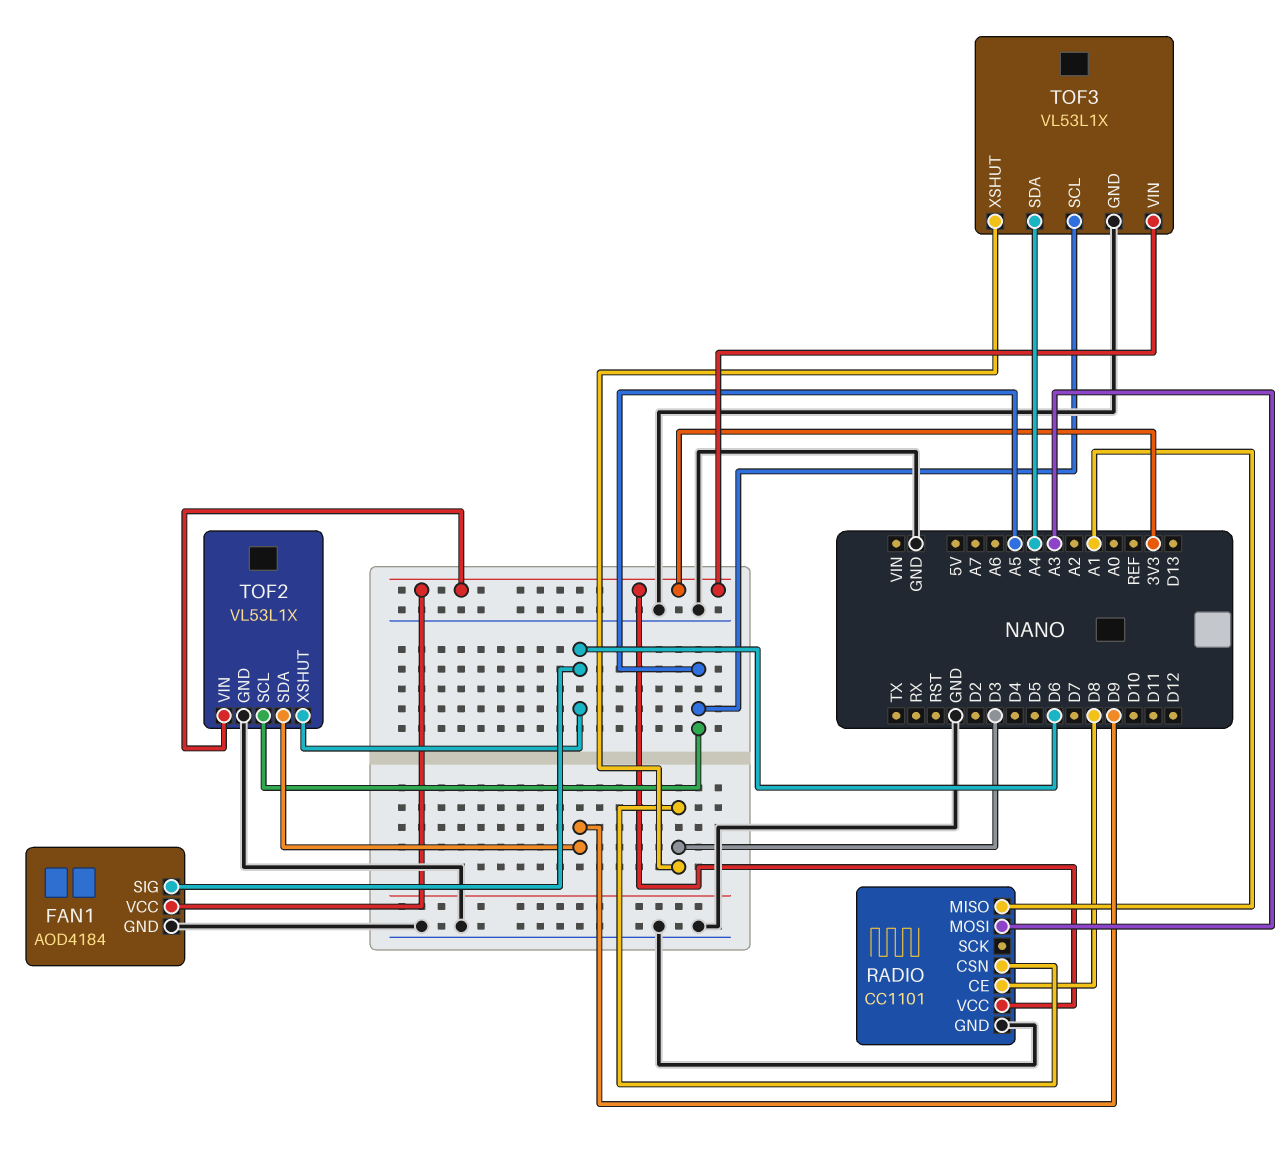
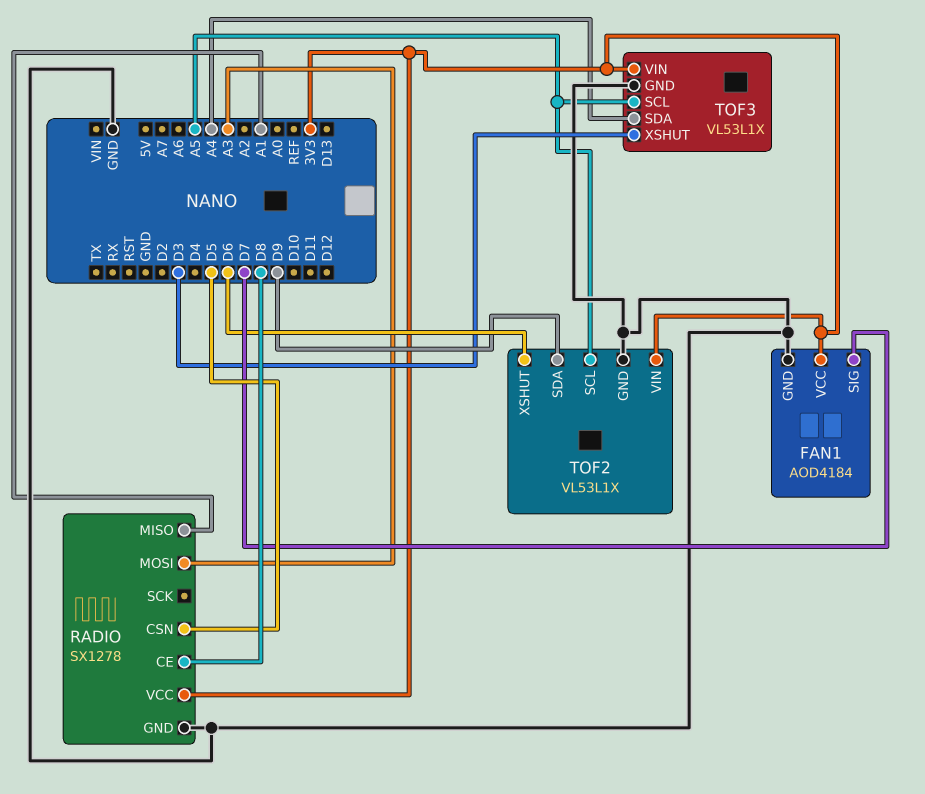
FAN1 pin SIG: D6 -> D7
RADIO: CC1101 -> SX1278
RADIO pin CSN: D3 -> D5

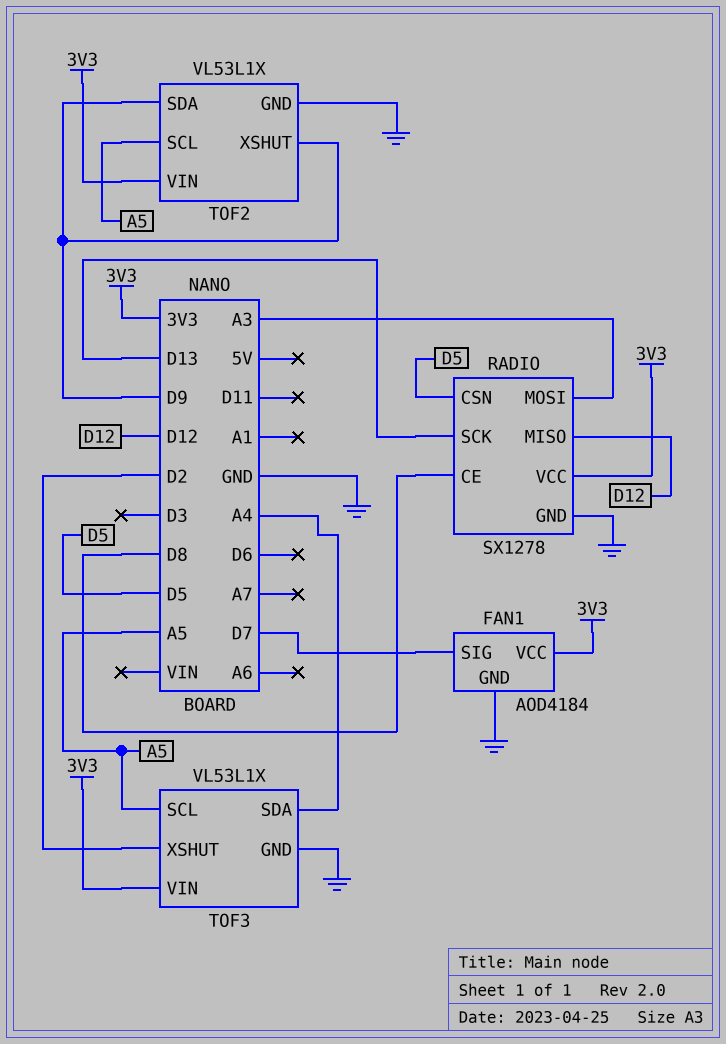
RADIO pin MISO: A1 -> D12
RADIO pin SCK: none -> D13
TOF2 pin XSHUT: D6 -> D9
TOF3 pin XSHUT: D3 -> D2

